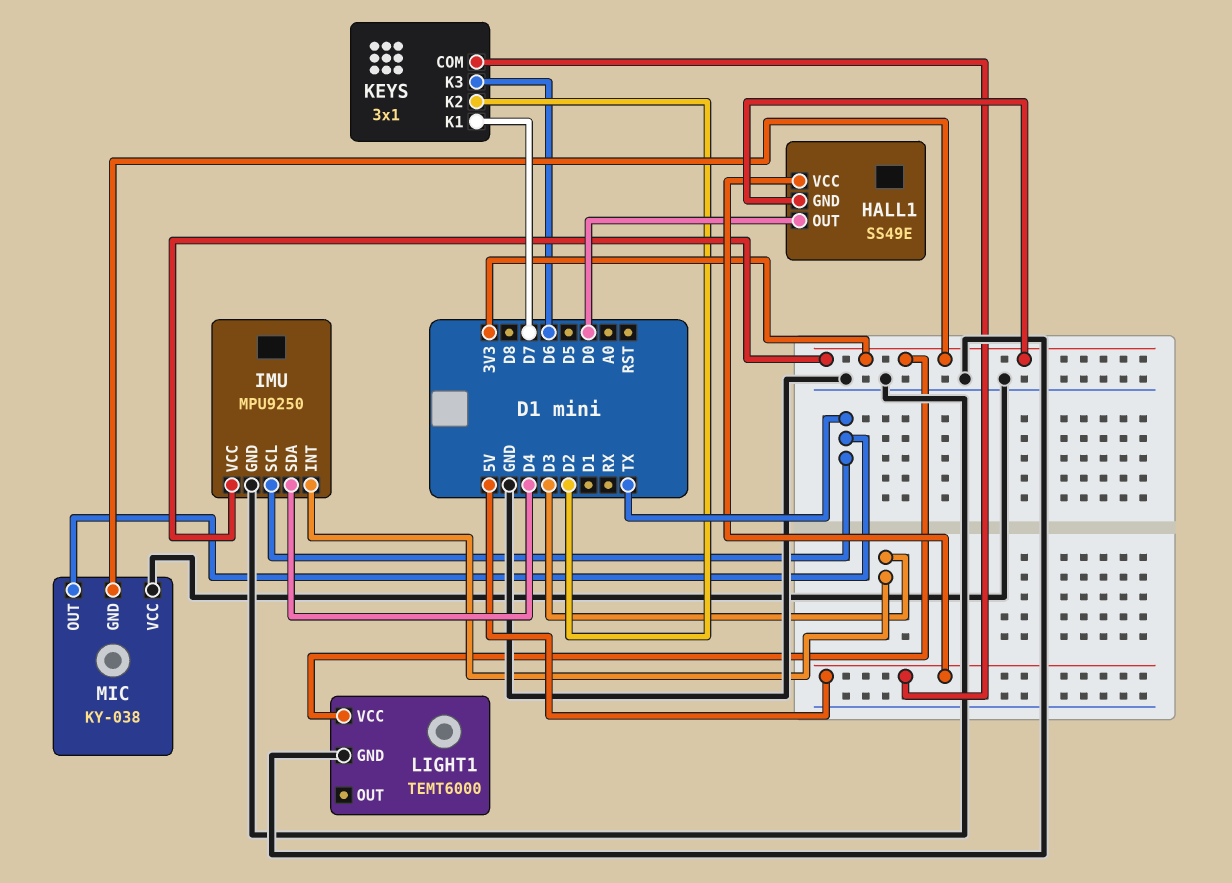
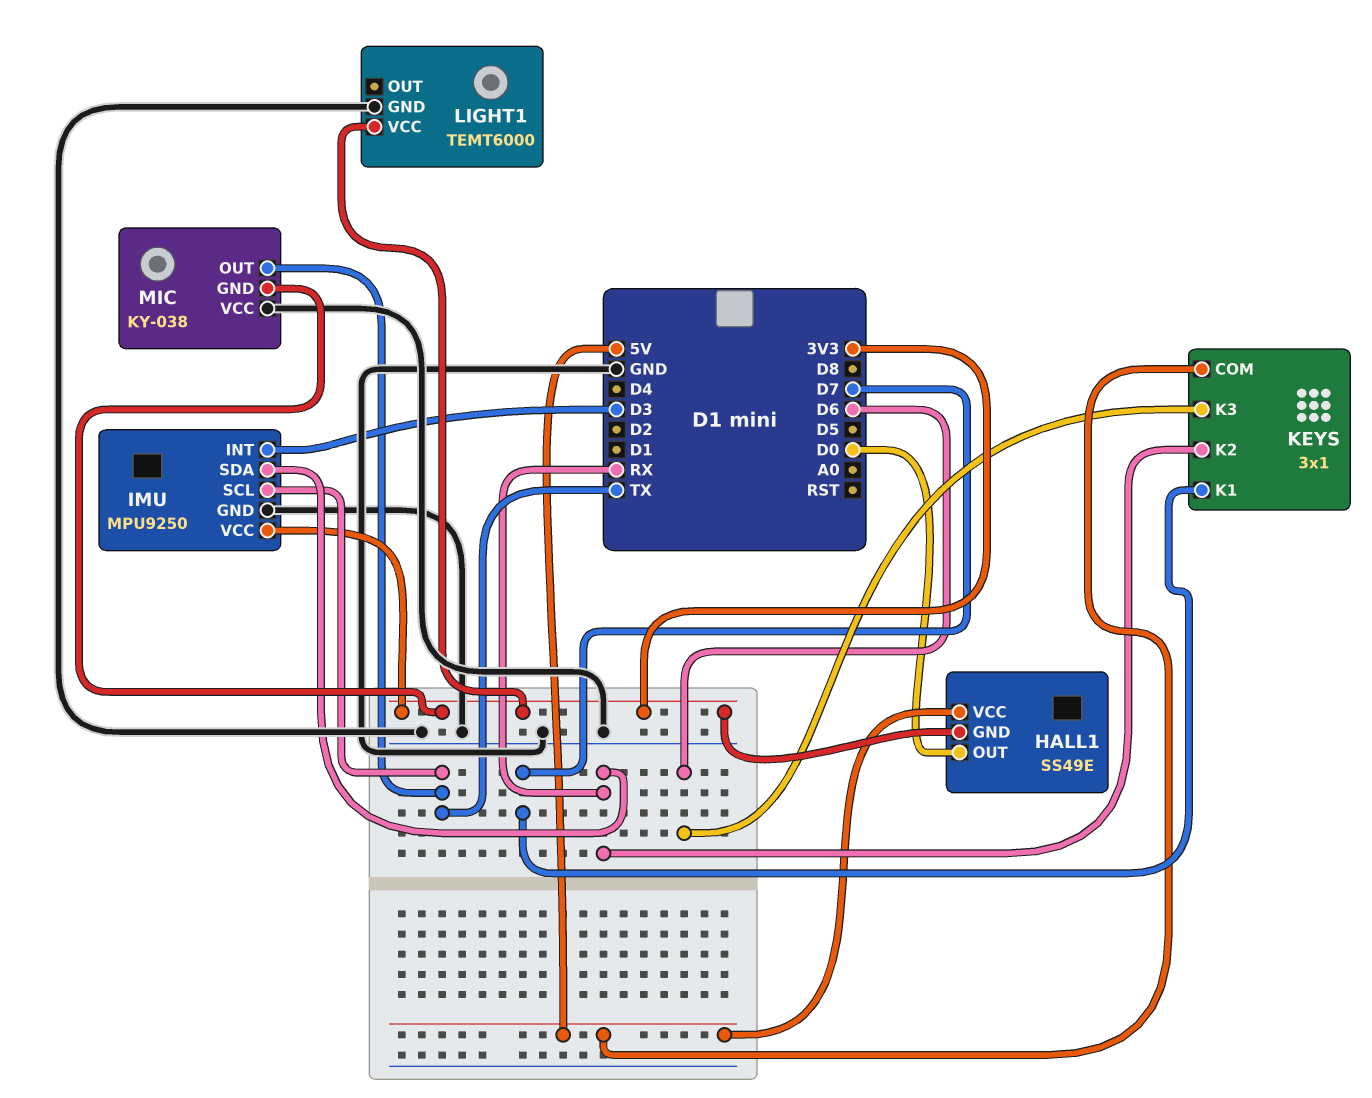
IMU pin SDA: D4 -> RX
KEYS pin K2: D2 -> RX

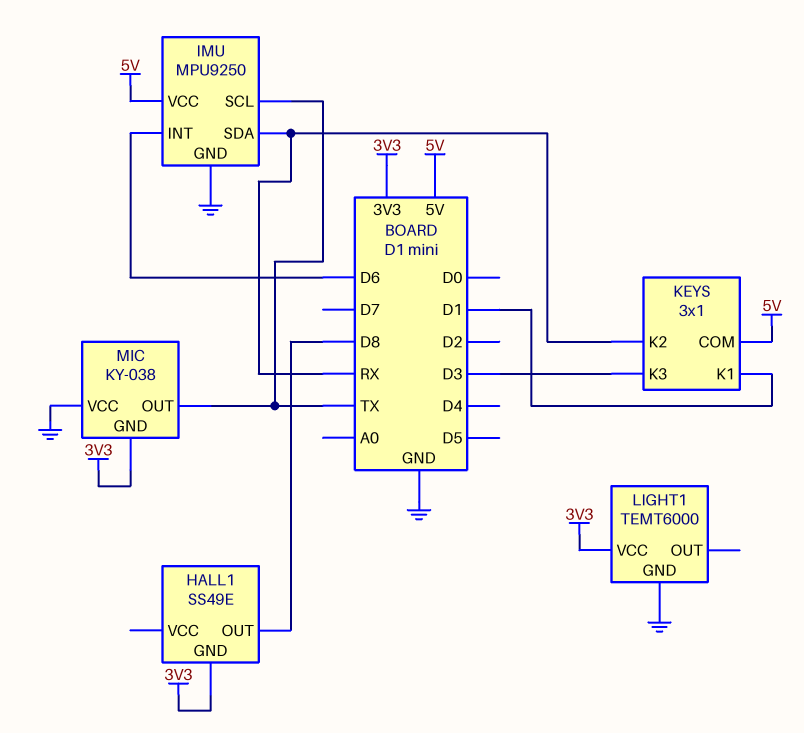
HALL1 pin OUT: D0 -> D8
HALL1 pin VCC: 5V -> none
IMU pin INT: D3 -> D6
IMU pin VCC: 3V3 -> 5V
KEYS pin K1: D7 -> D1
KEYS pin K3: D6 -> D3

